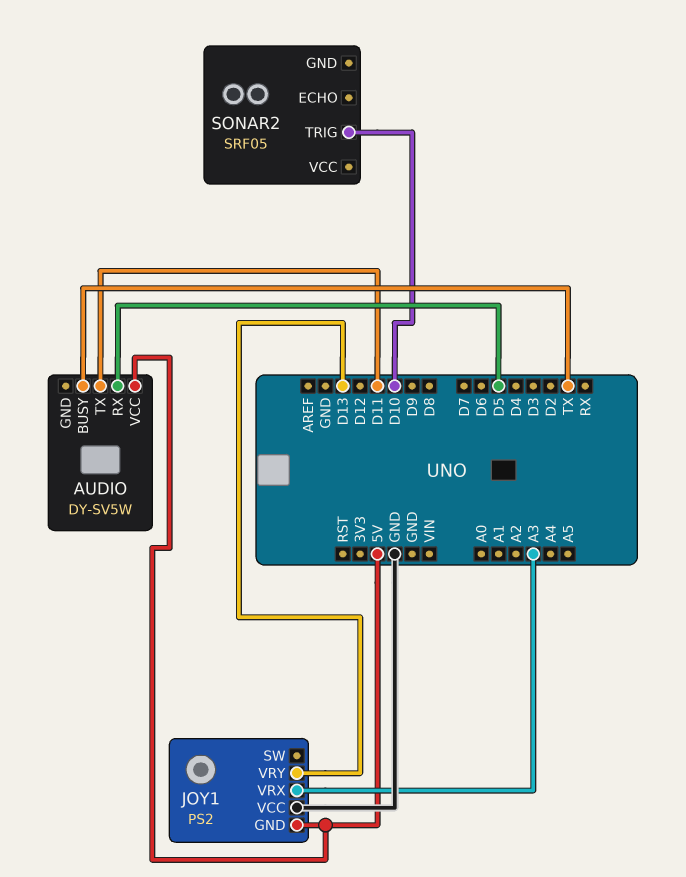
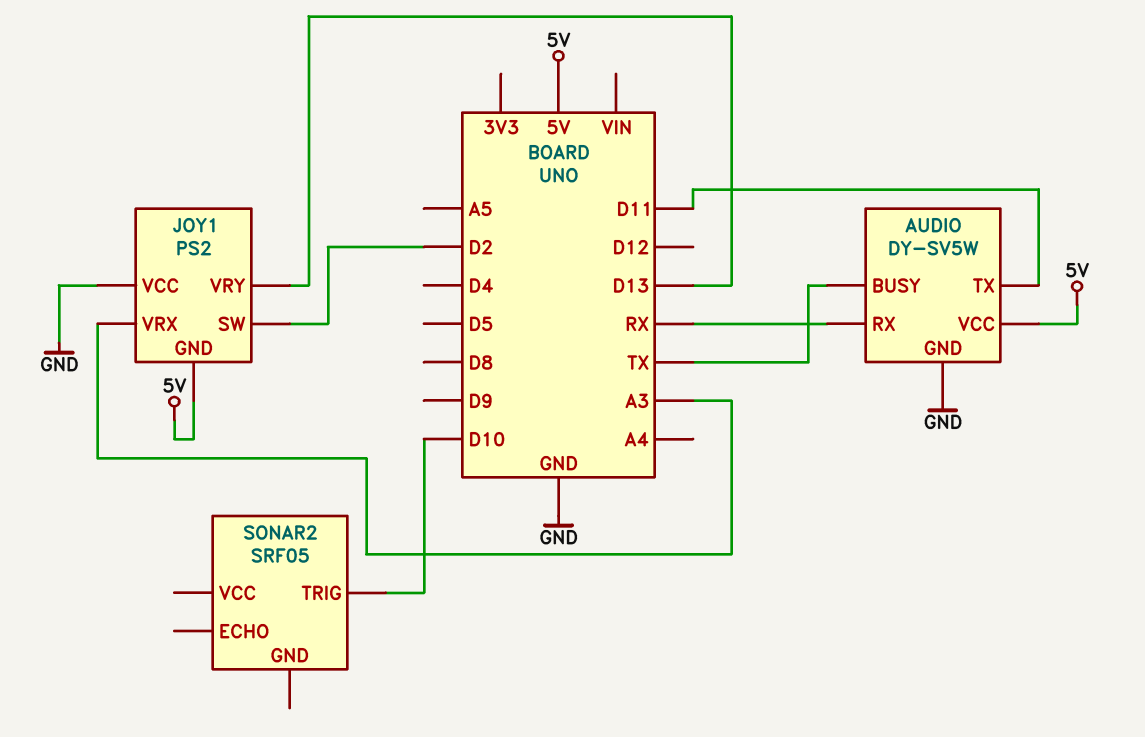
AUDIO pin GND: none -> GND
AUDIO pin RX: D5 -> RX
JOY1 pin SW: none -> D2

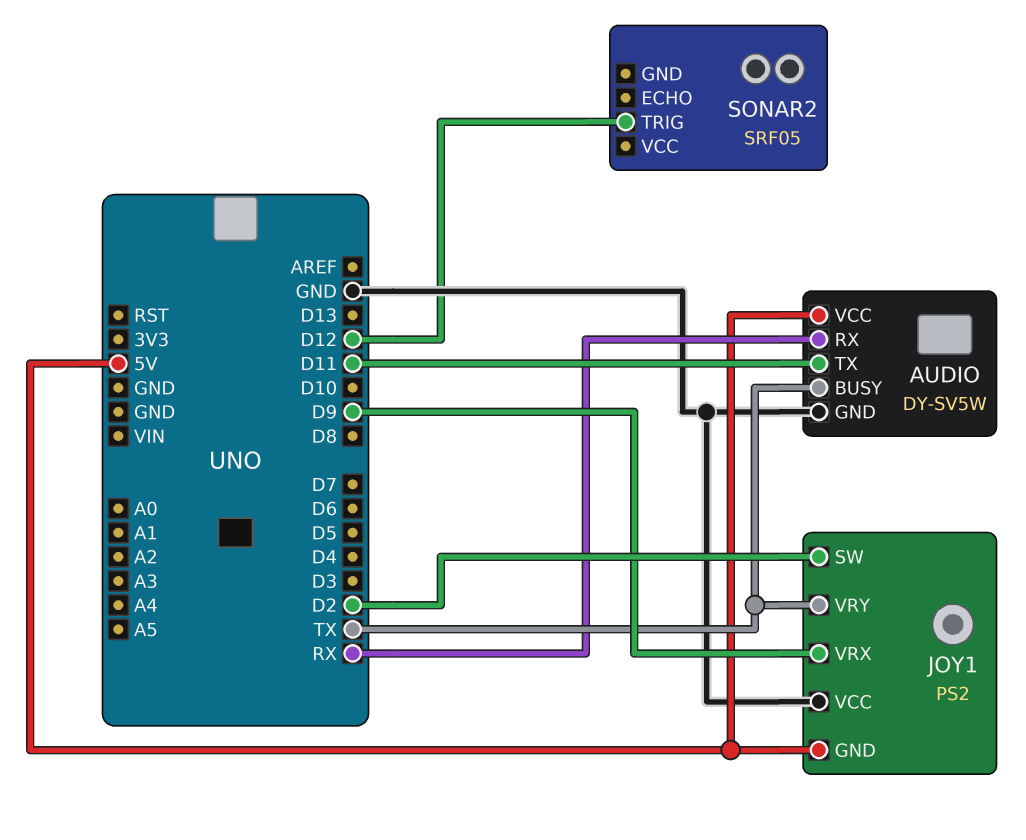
JOY1 pin VRX: A3 -> D9
JOY1 pin VRY: D13 -> TX
SONAR2 pin TRIG: D10 -> D12

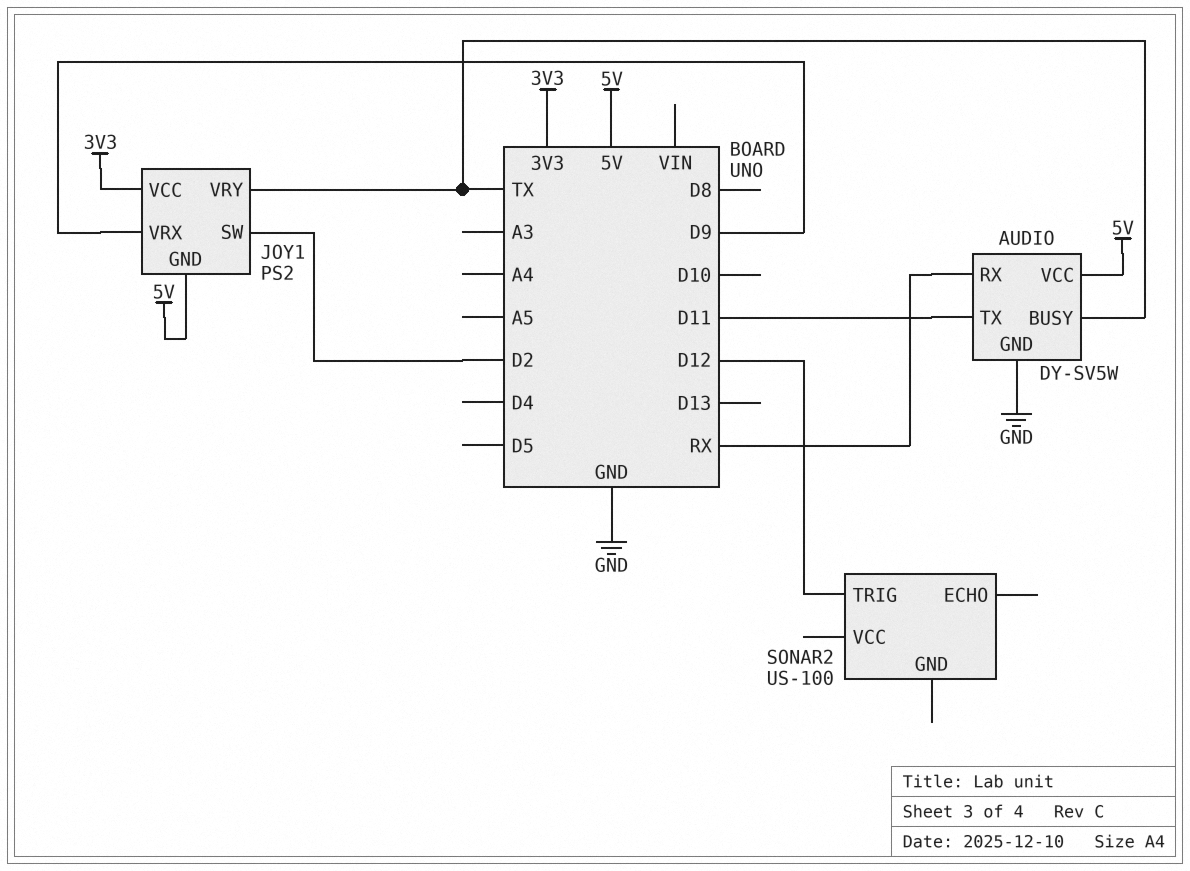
JOY1 pin VCC: GND -> 3V3
SONAR2: SRF05 -> US-100

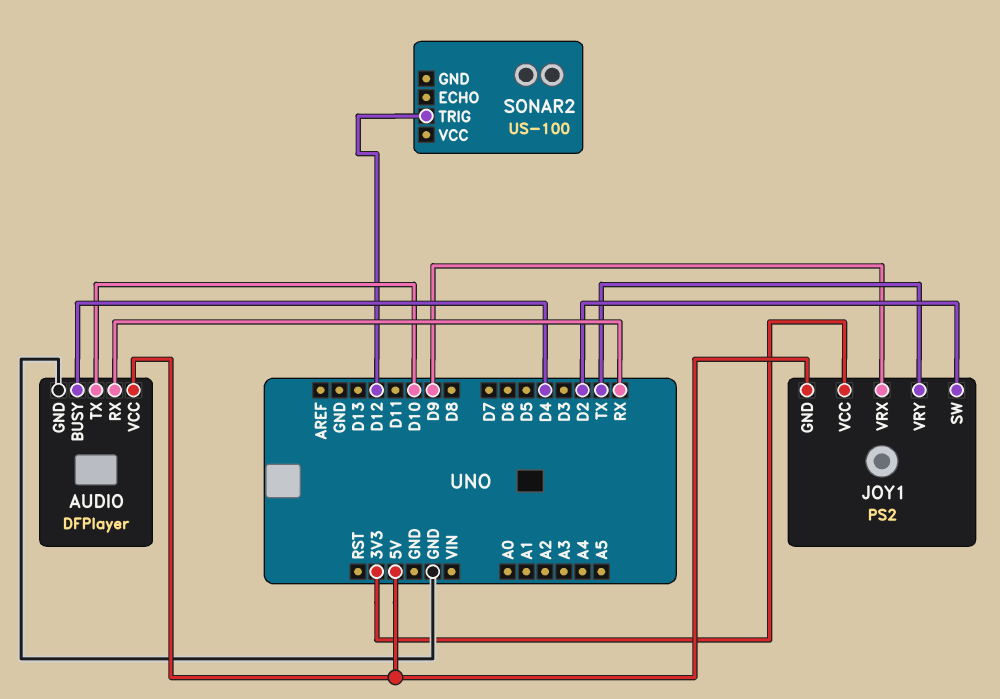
AUDIO: DY-SV5W -> DFPlayer
AUDIO pin BUSY: TX -> D4
AUDIO pin TX: D11 -> D10

